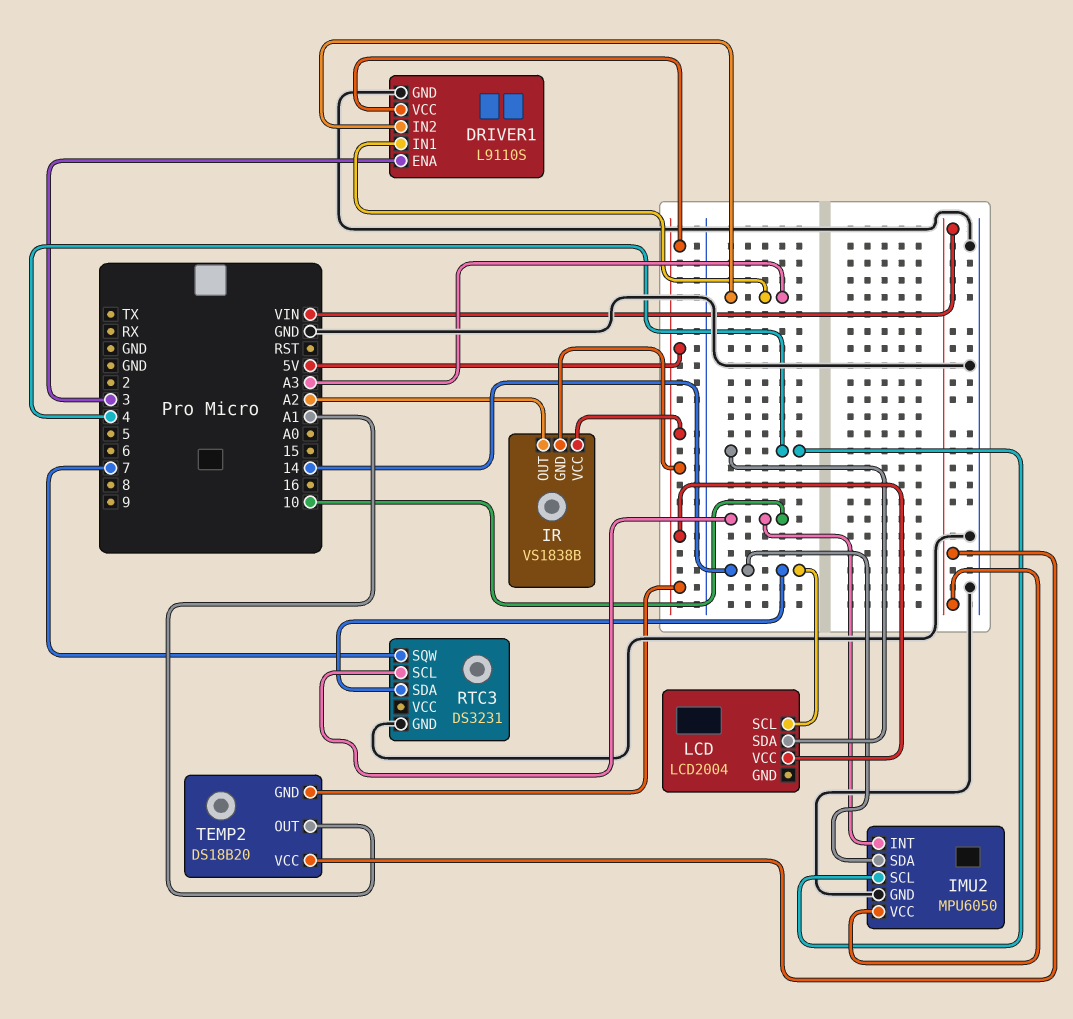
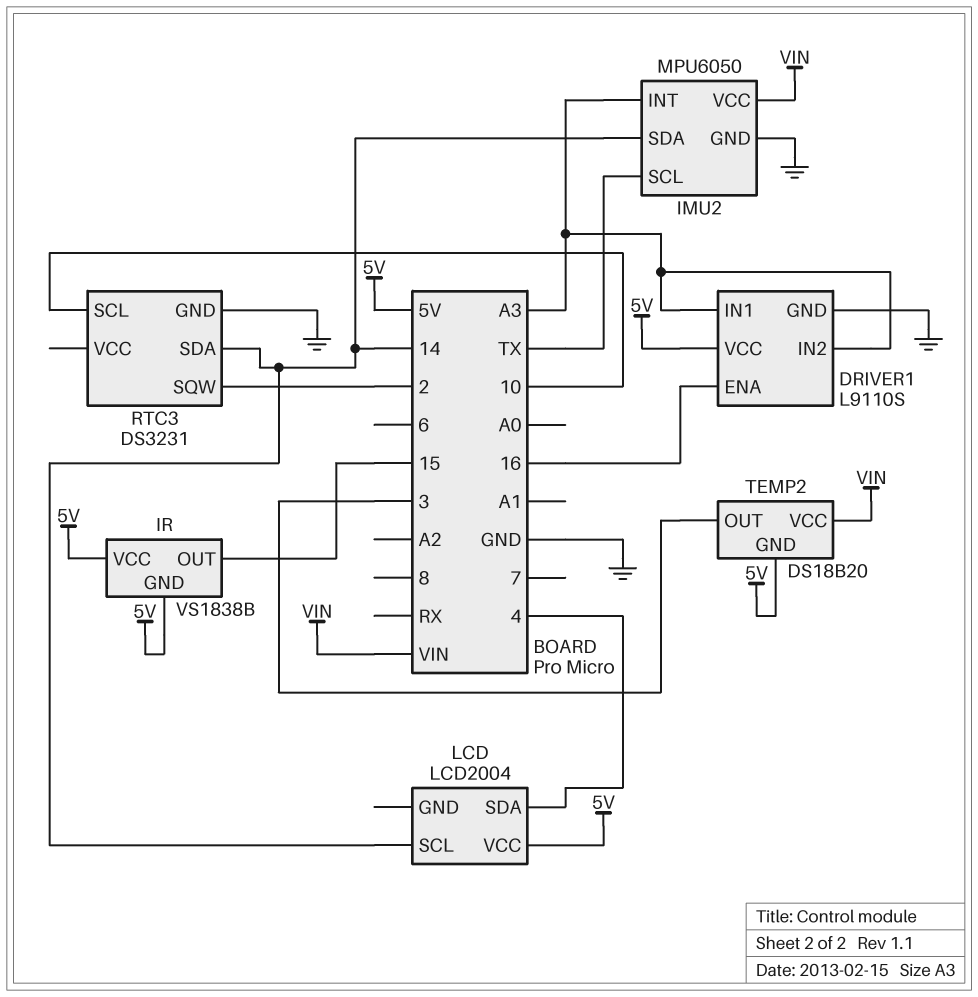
DRIVER1 pin ENA: 3 -> 16
IMU2 pin INT: 10 -> A3
IMU2 pin SCL: 4 -> TX
IR pin OUT: A2 -> 15
RTC3 pin SQW: 7 -> 2
TEMP2 pin OUT: A1 -> 3

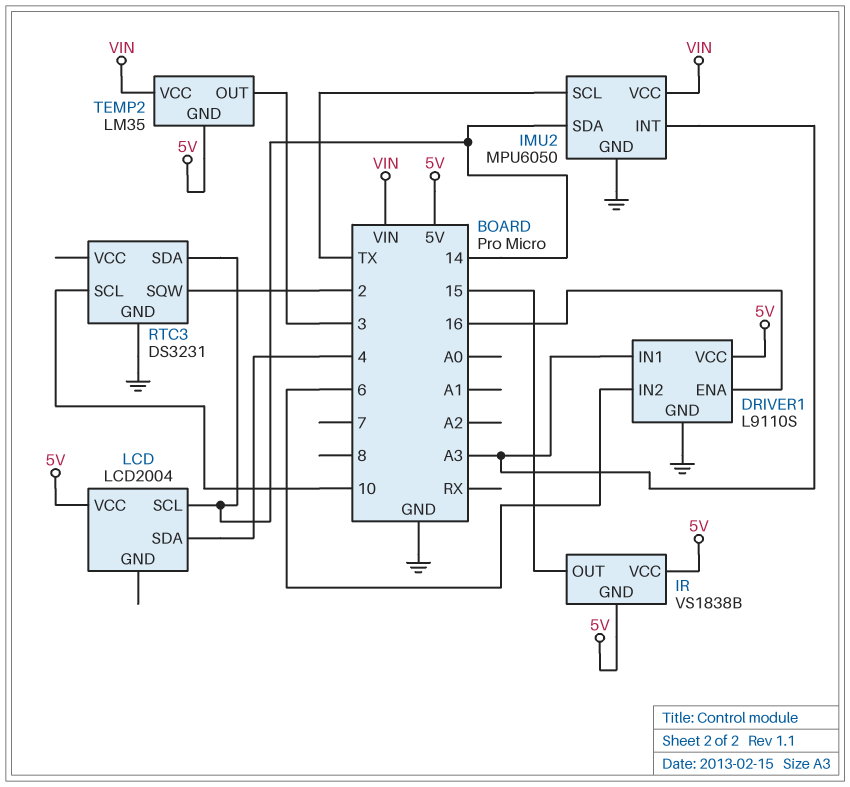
DRIVER1 pin IN2: A3 -> 6
TEMP2: DS18B20 -> LM35

